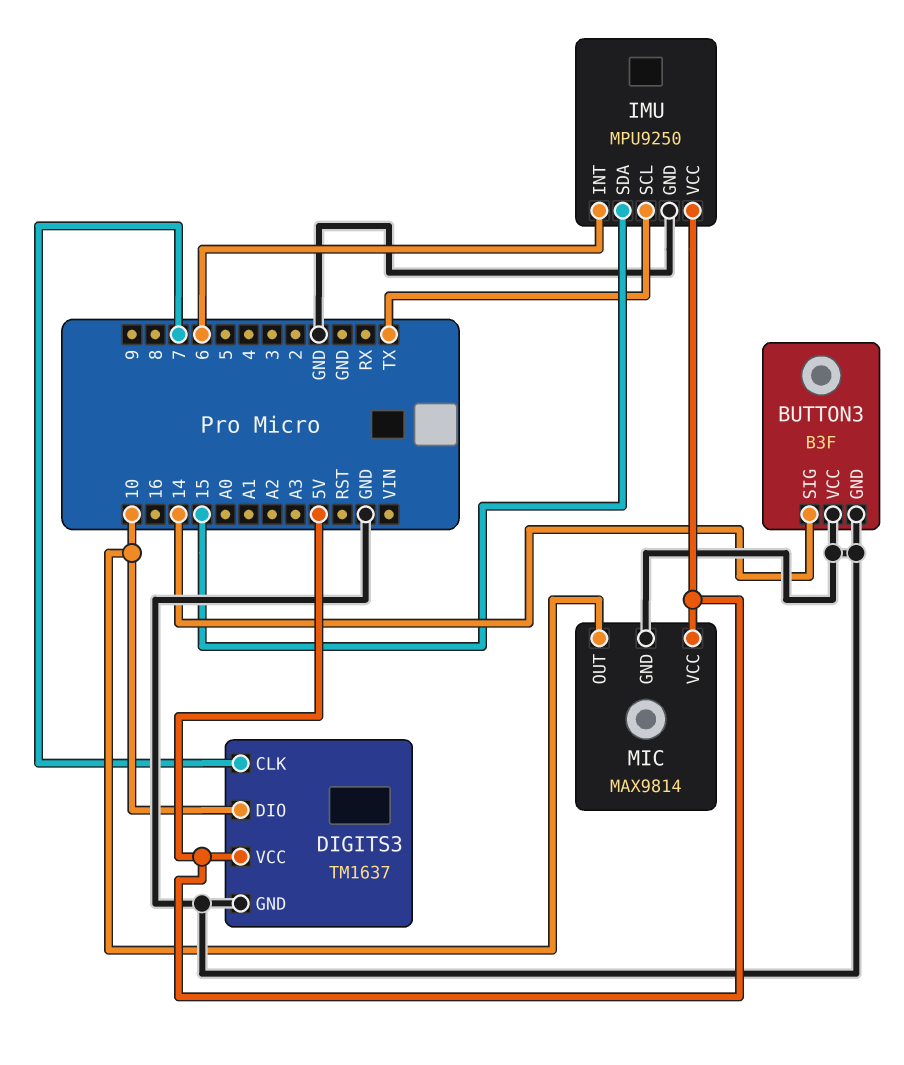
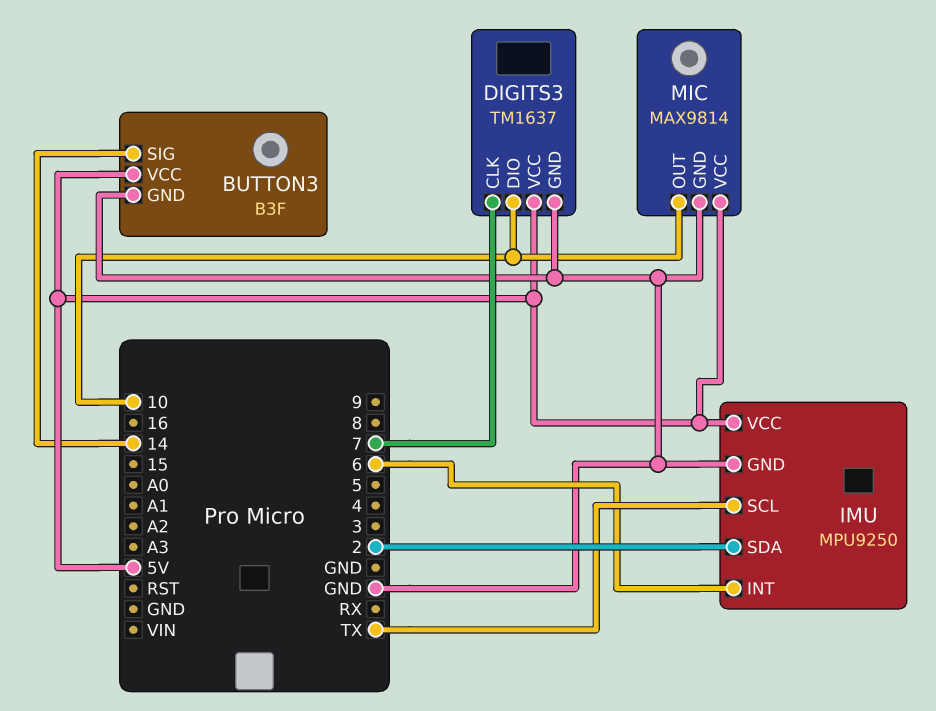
BUTTON3 pin VCC: GND -> 5V
IMU pin SDA: 15 -> 2

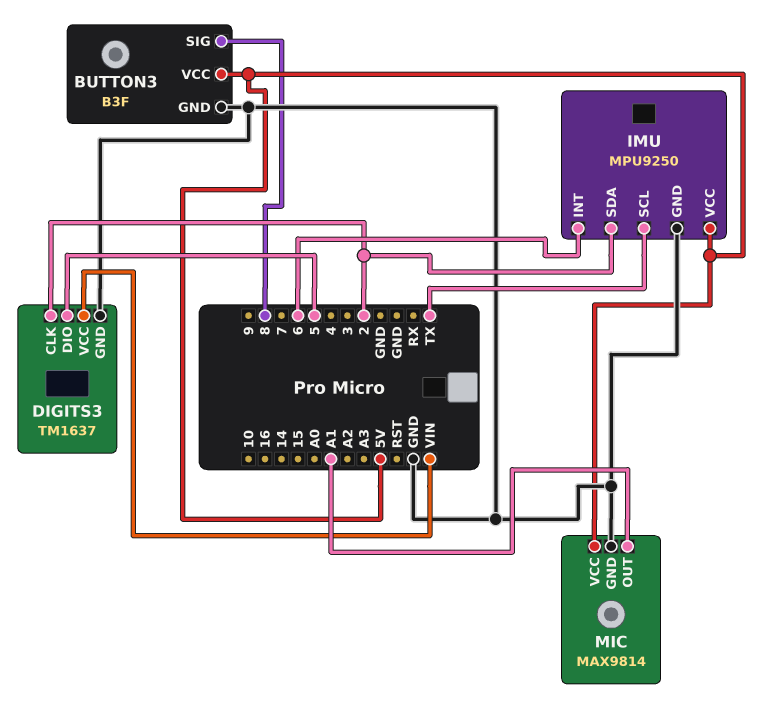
BUTTON3 pin SIG: 14 -> 8
DIGITS3 pin CLK: 7 -> 2
DIGITS3 pin DIO: 10 -> 5
DIGITS3 pin VCC: 5V -> VIN
MIC pin OUT: 10 -> A1

